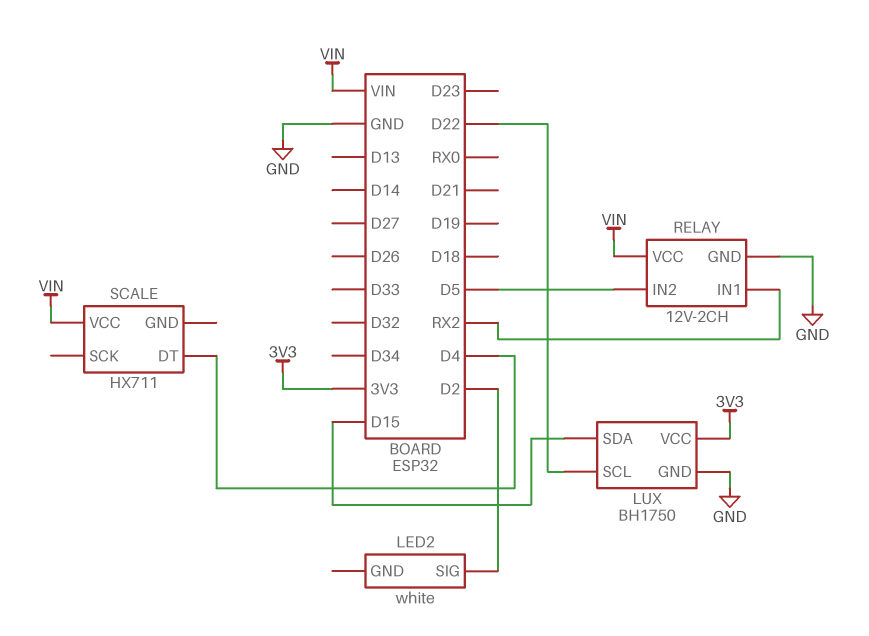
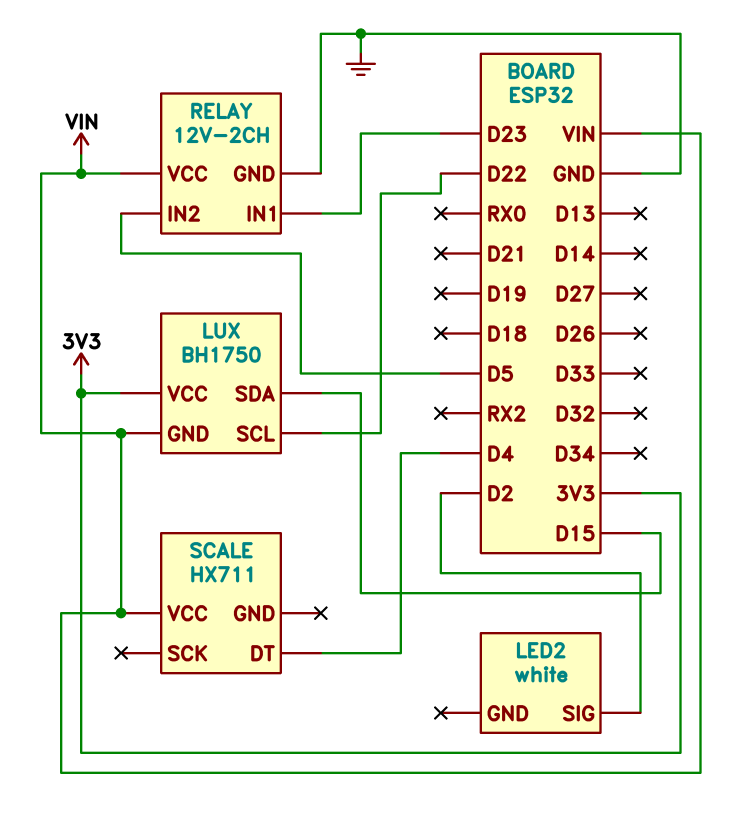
LUX pin GND: GND -> VIN
RELAY pin IN1: RX2 -> D23

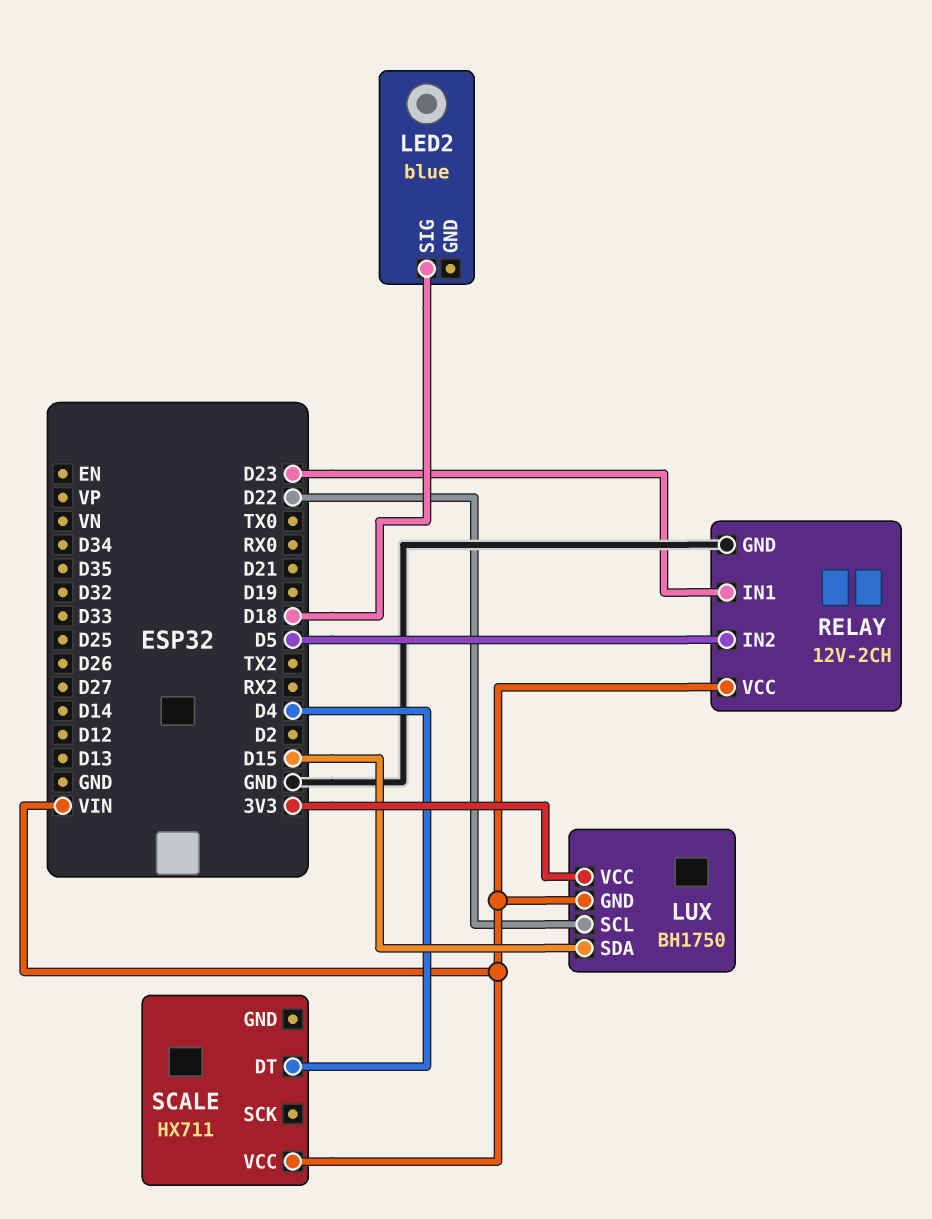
LED2: white -> blue
LED2 pin SIG: D2 -> D18

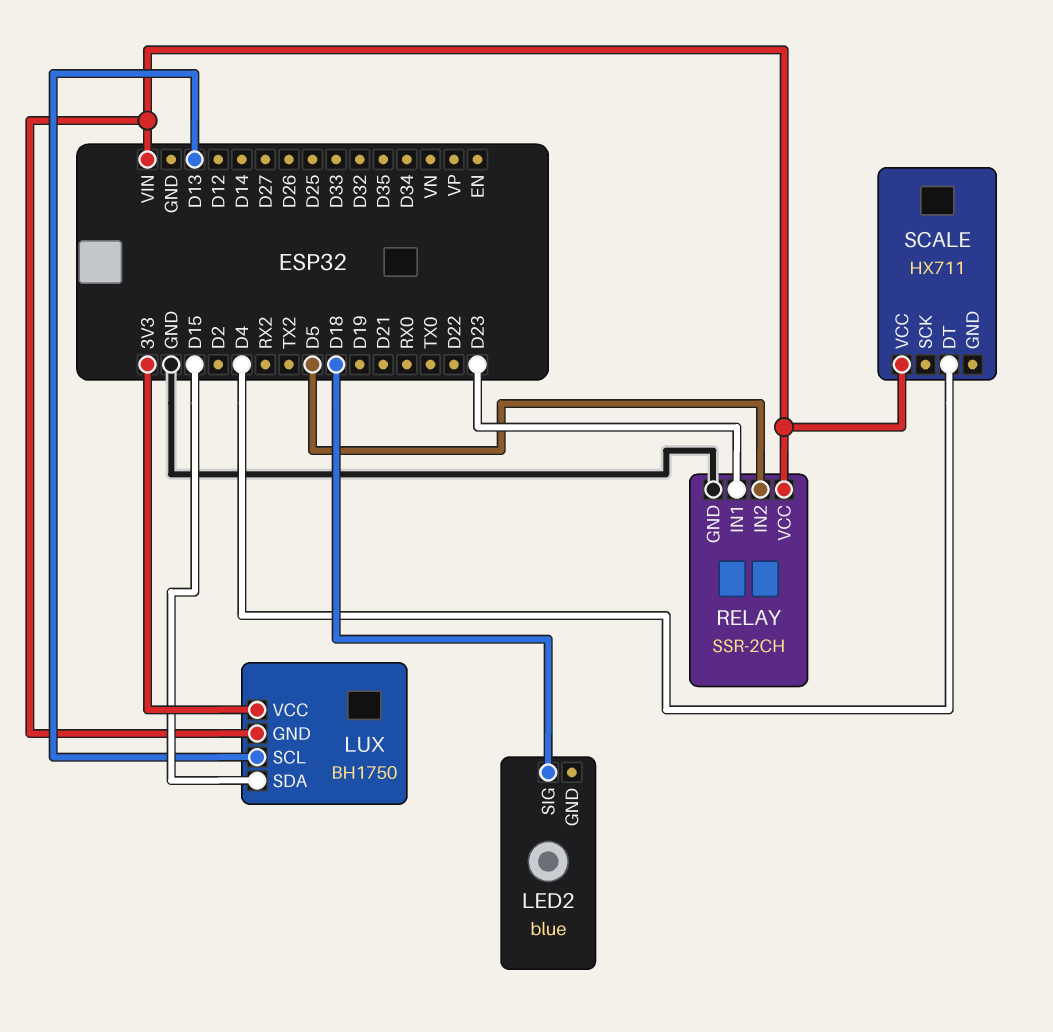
LUX pin SCL: D22 -> D13
RELAY: 12V-2CH -> SSR-2CH

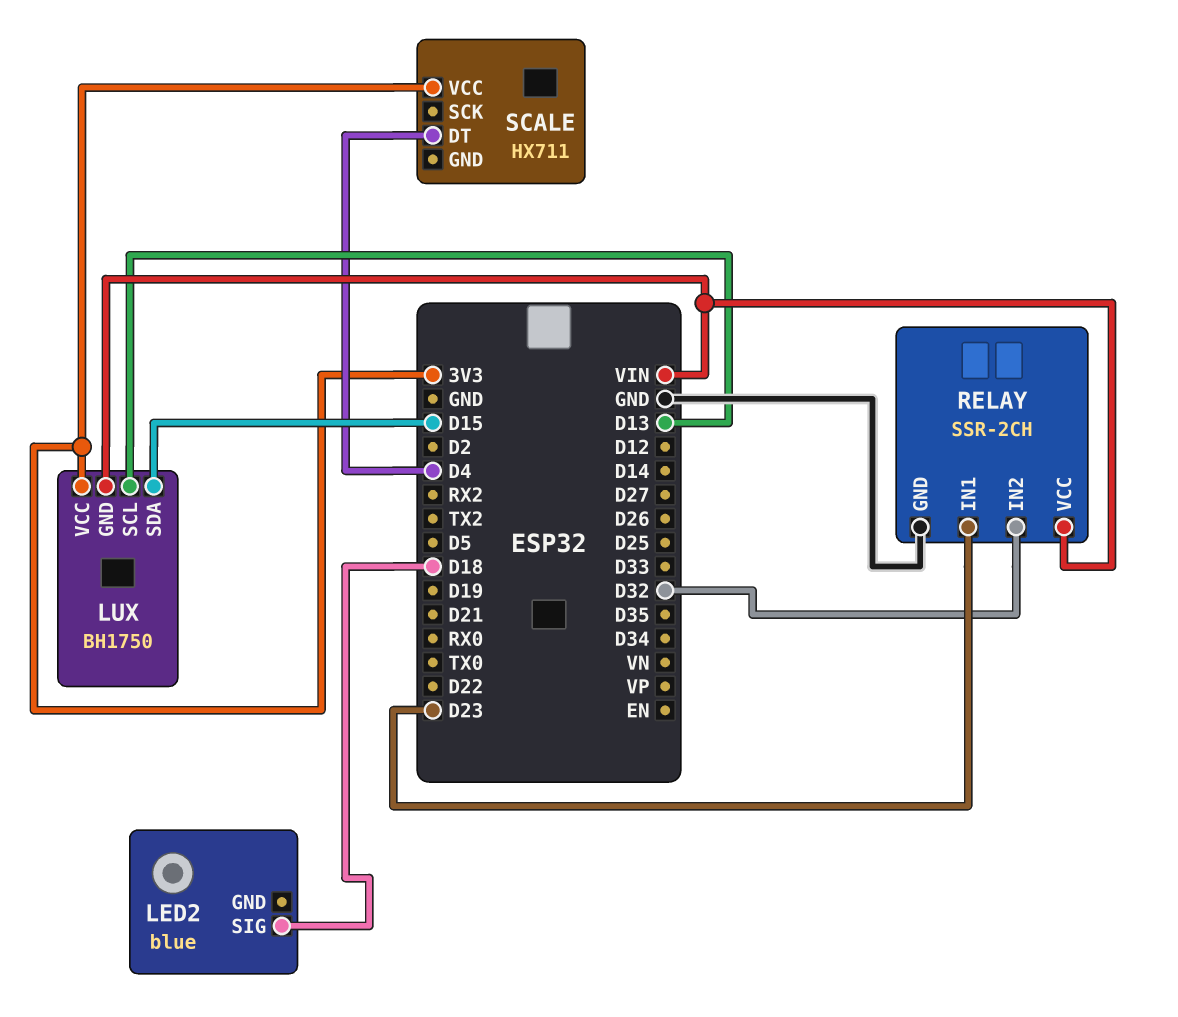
RELAY pin IN2: D5 -> D32
SCALE pin VCC: VIN -> 3V3

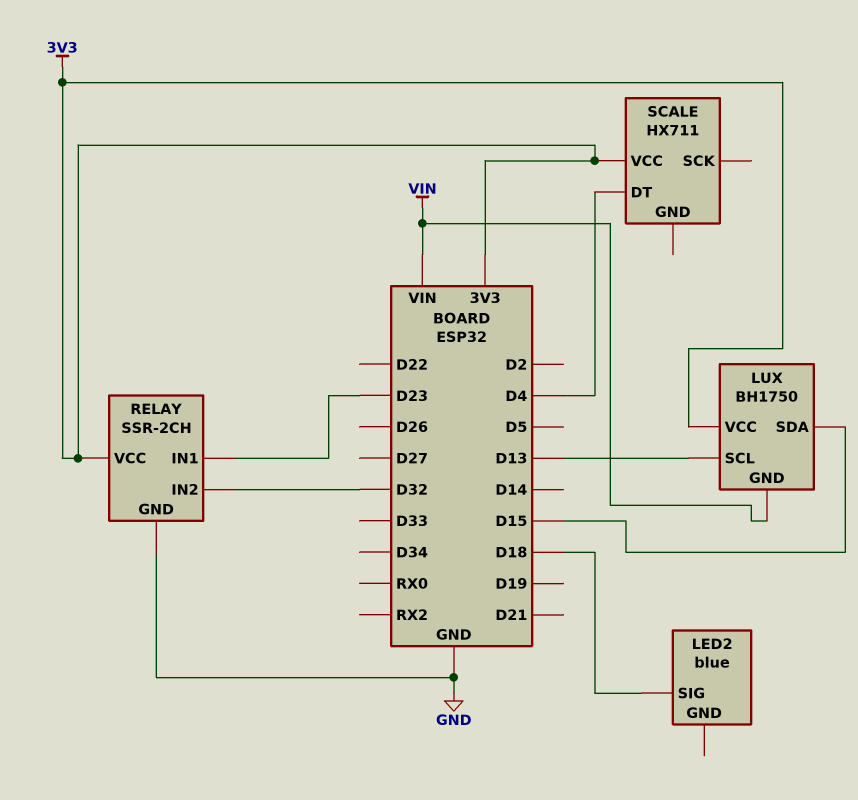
RELAY pin VCC: VIN -> 3V3

